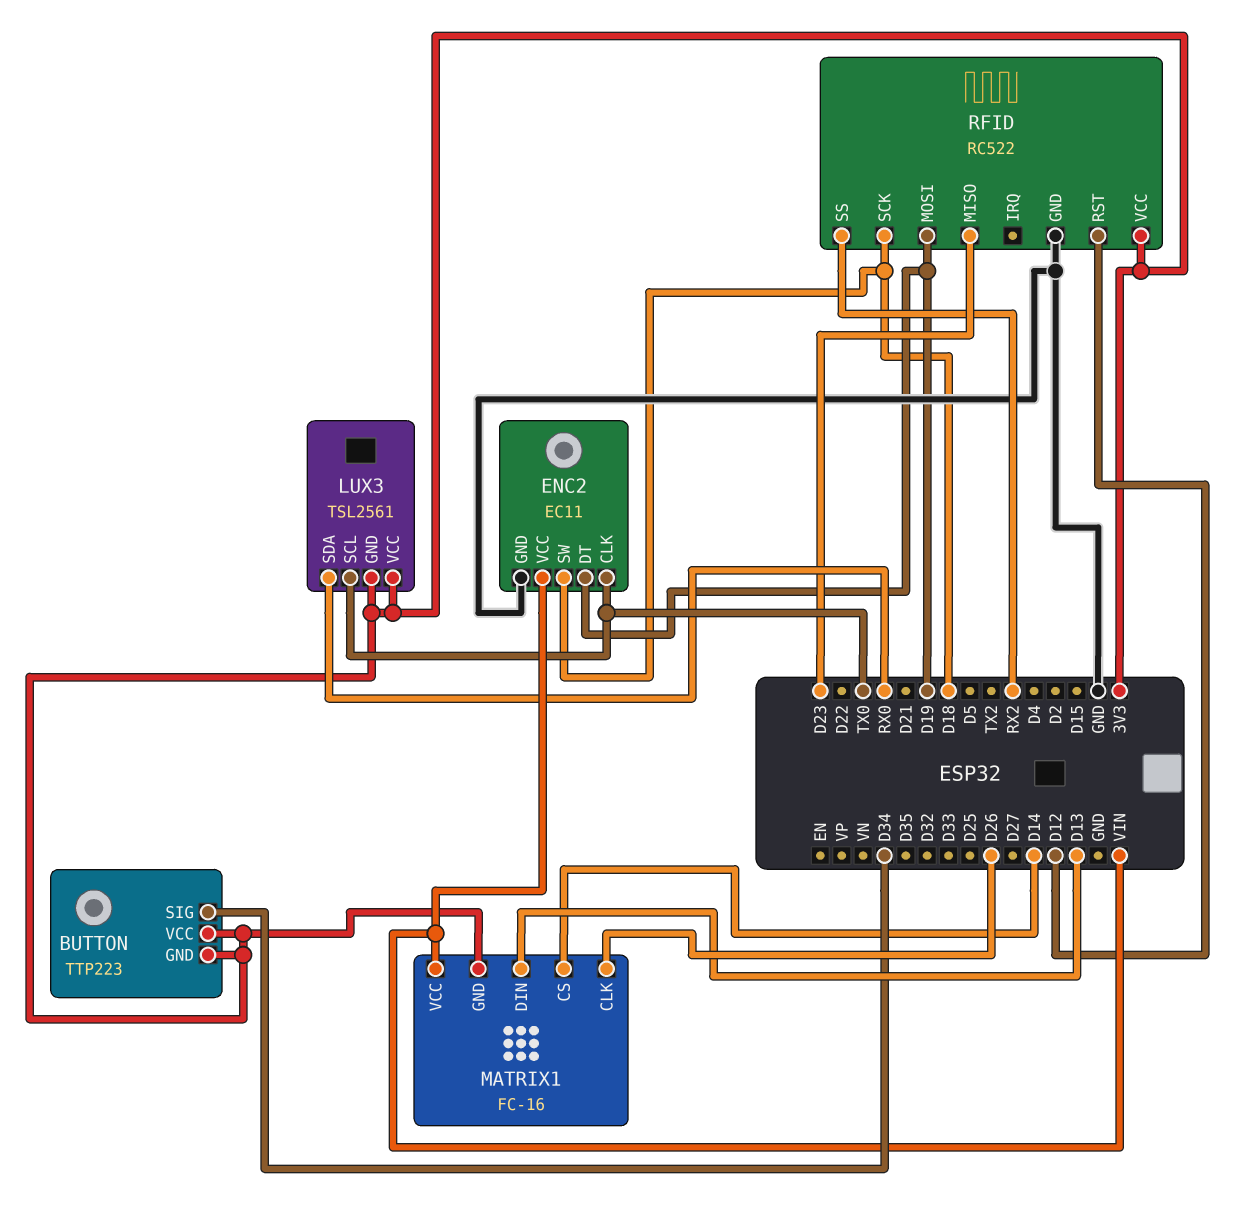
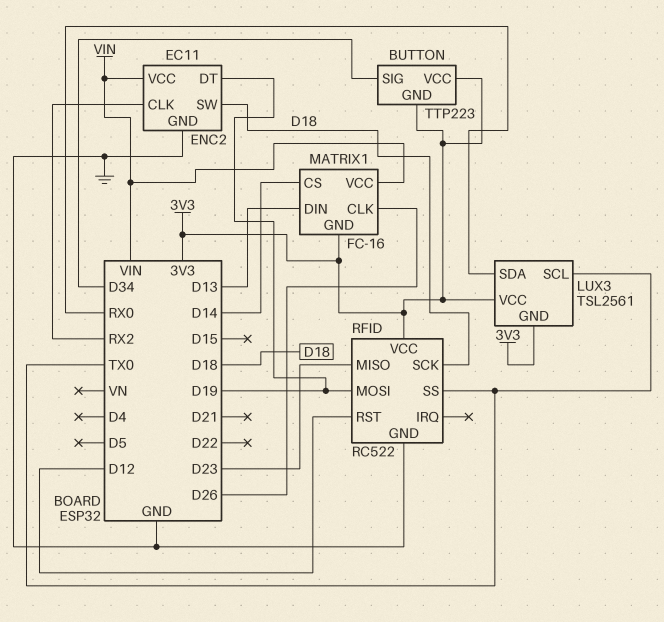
ENC2 pin CLK: TX0 -> RX2
RFID pin SS: RX2 -> TX0

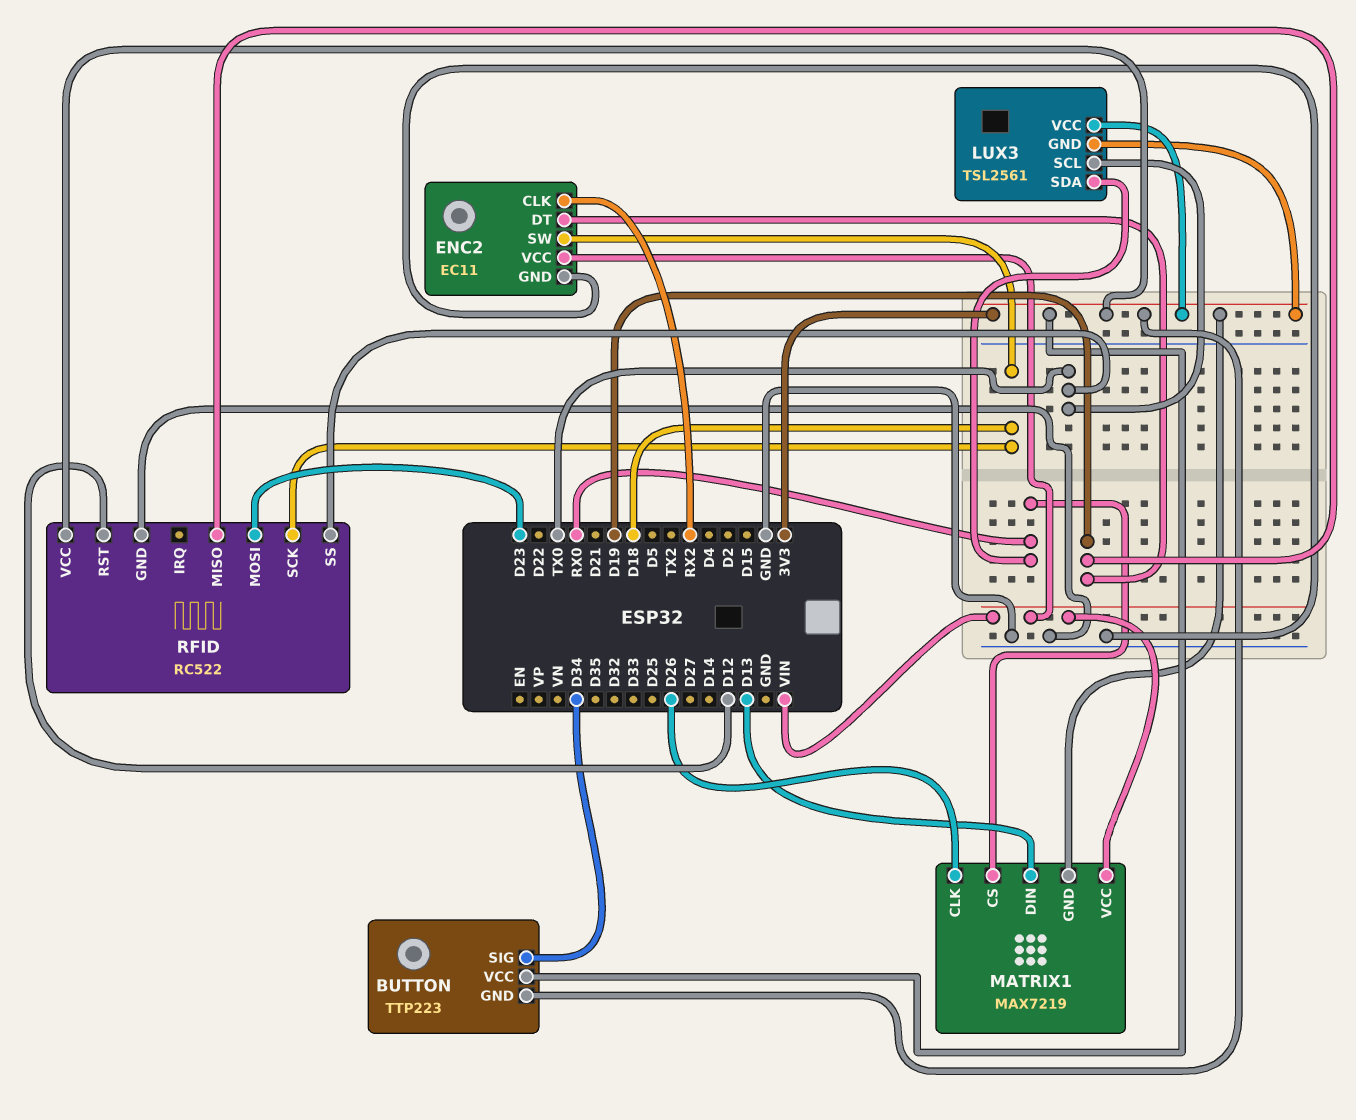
MATRIX1: FC-16 -> MAX7219
MATRIX1 pin CS: D14 -> RX0
RFID pin MISO: D23 -> D19
RFID pin MOSI: D19 -> D23

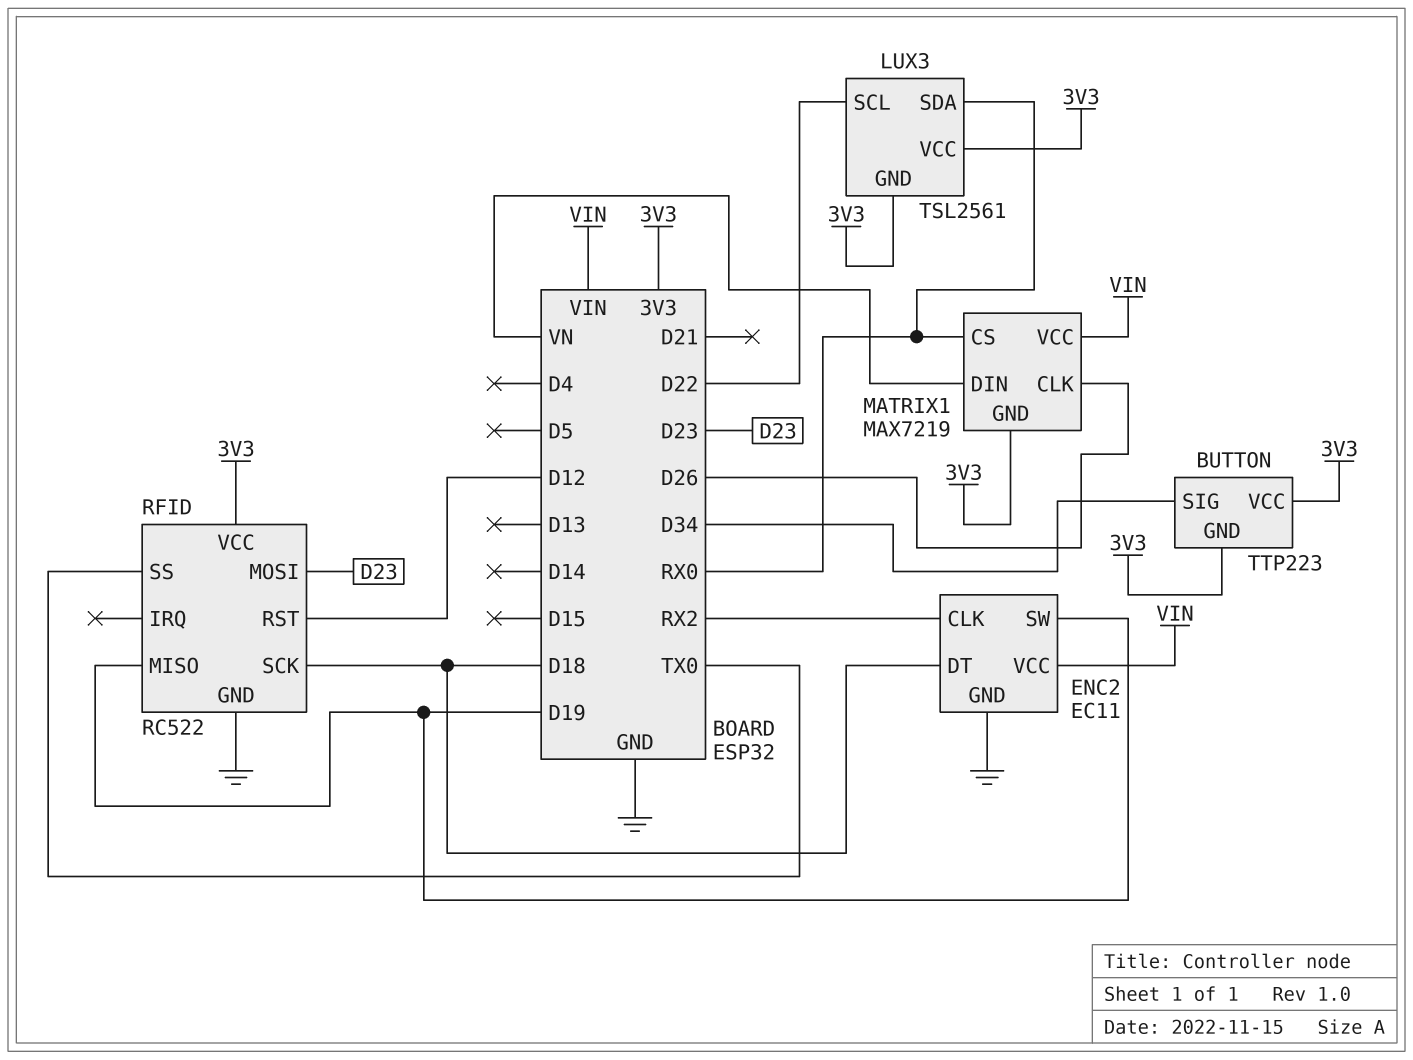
ENC2 pin DT: D19 -> D18
ENC2 pin SW: D18 -> D19
LUX3 pin SCL: TX0 -> D22
MATRIX1 pin DIN: D13 -> VN

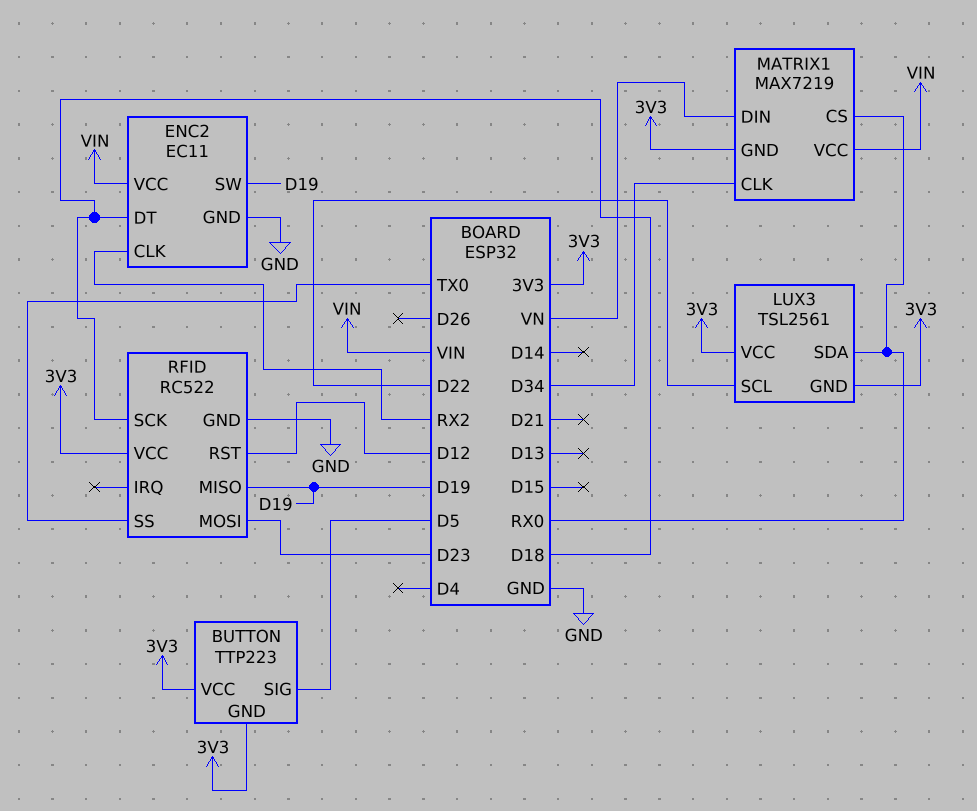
BUTTON pin SIG: D34 -> D5
MATRIX1 pin CLK: D26 -> D34

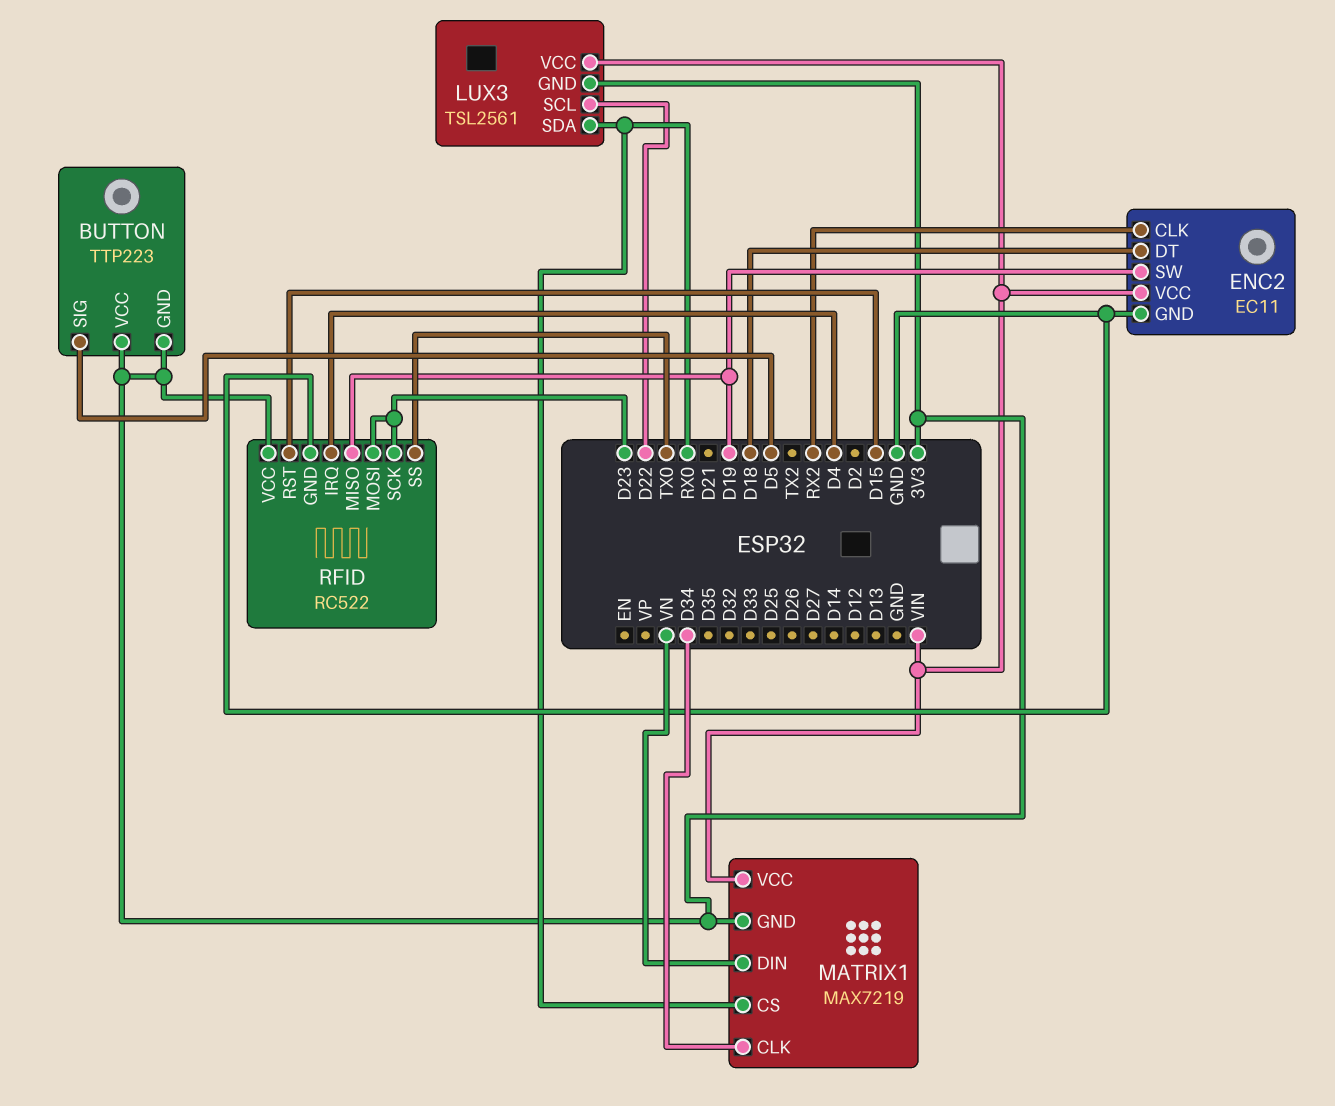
LUX3 pin VCC: 3V3 -> VIN
RFID pin IRQ: none -> D4
RFID pin RST: D12 -> D15
RFID pin SCK: D18 -> D23

